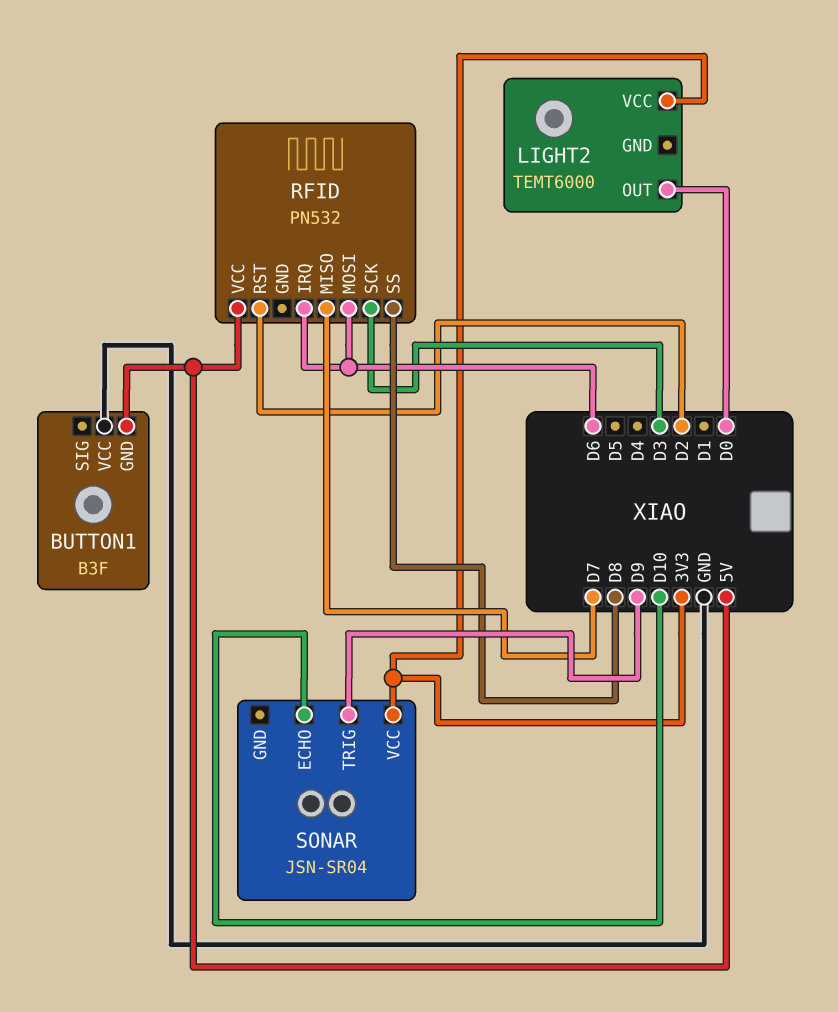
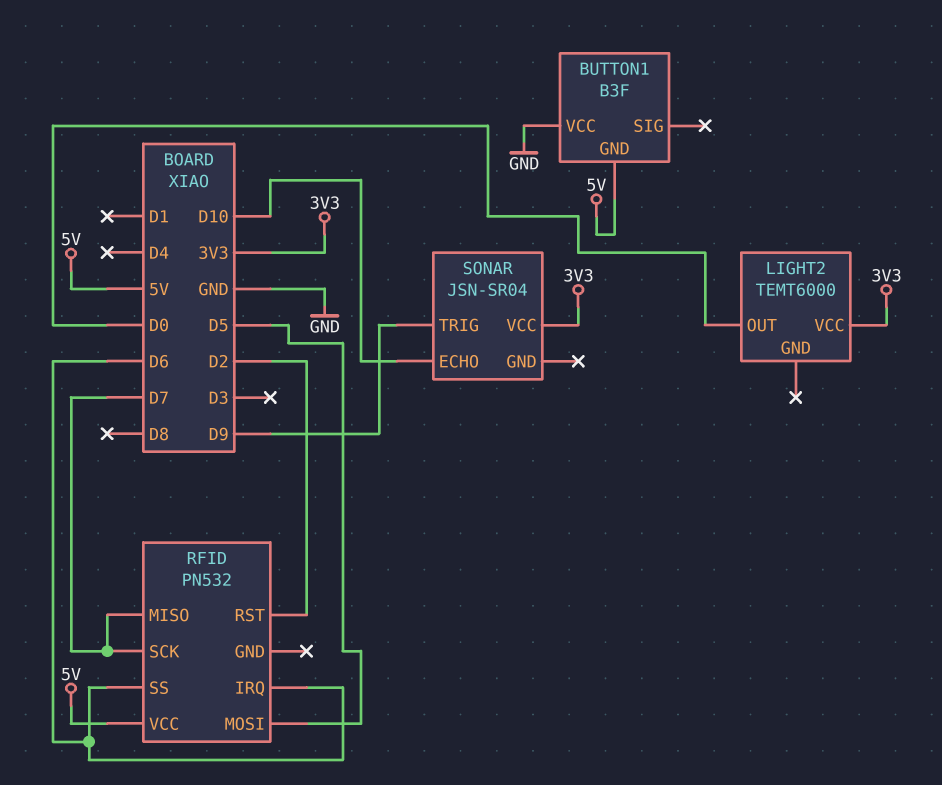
RFID pin MOSI: D6 -> D5
RFID pin SCK: D3 -> D7
RFID pin SS: D8 -> D6

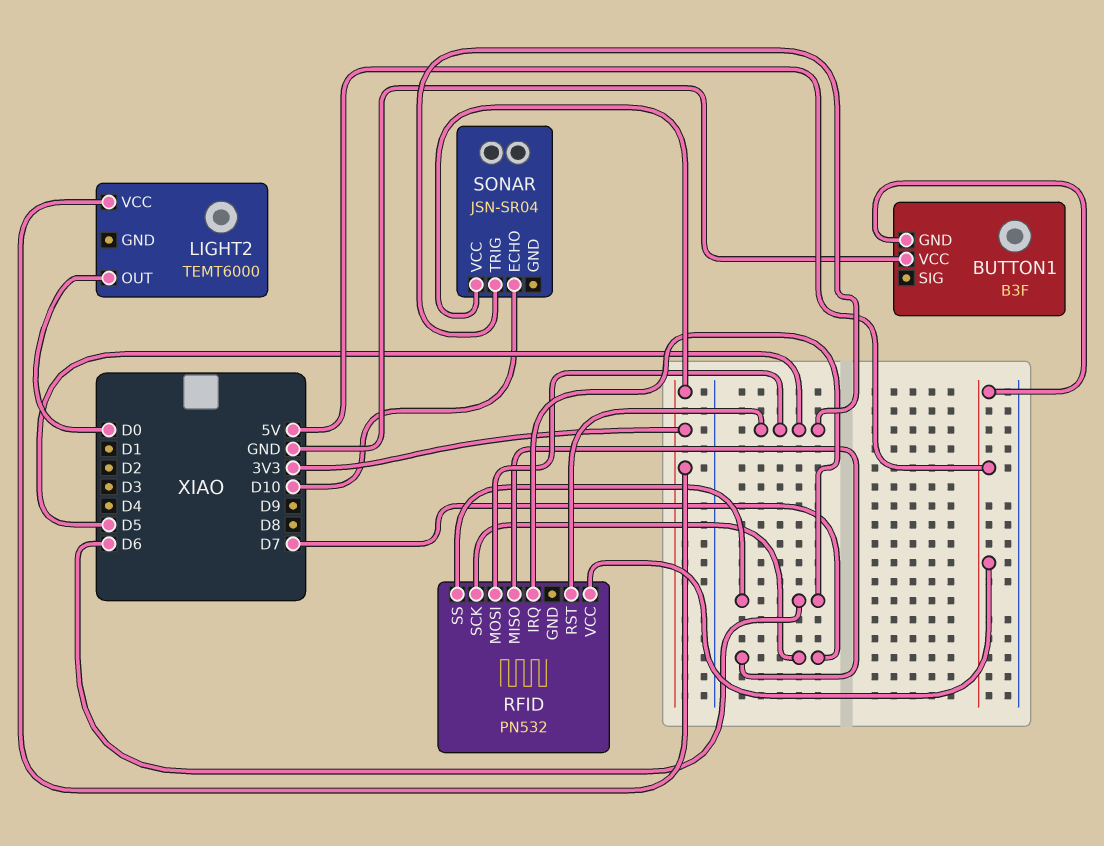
RFID pin RST: D2 -> D5
SONAR pin TRIG: D9 -> D5

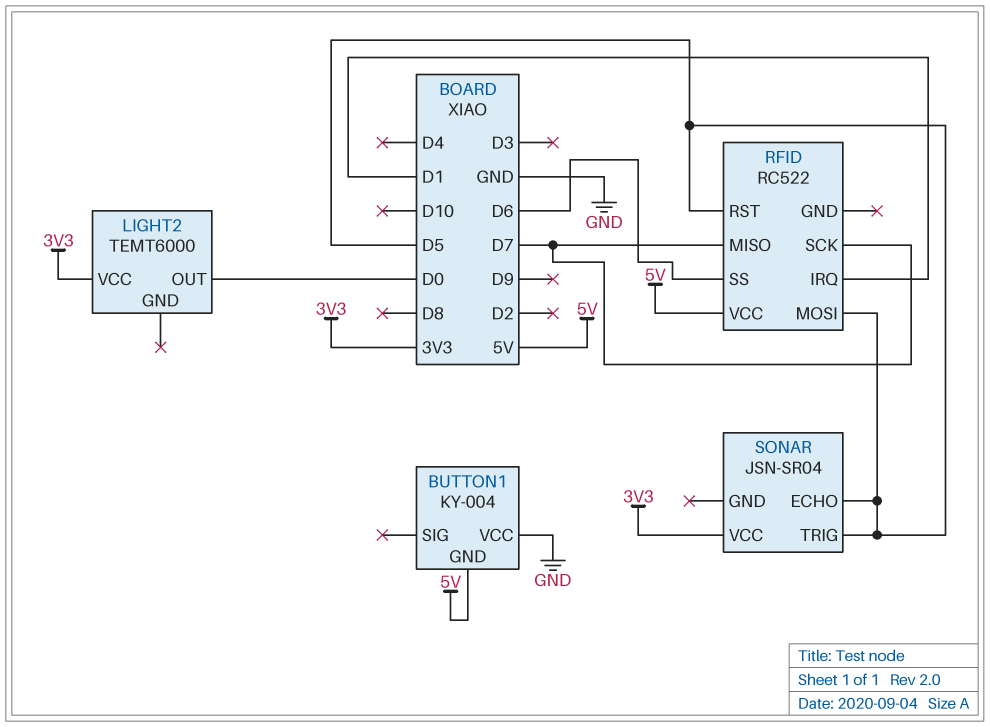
BUTTON1: B3F -> KY-004
RFID: PN532 -> RC522
RFID pin IRQ: D6 -> D1
SONAR pin ECHO: D10 -> D5

